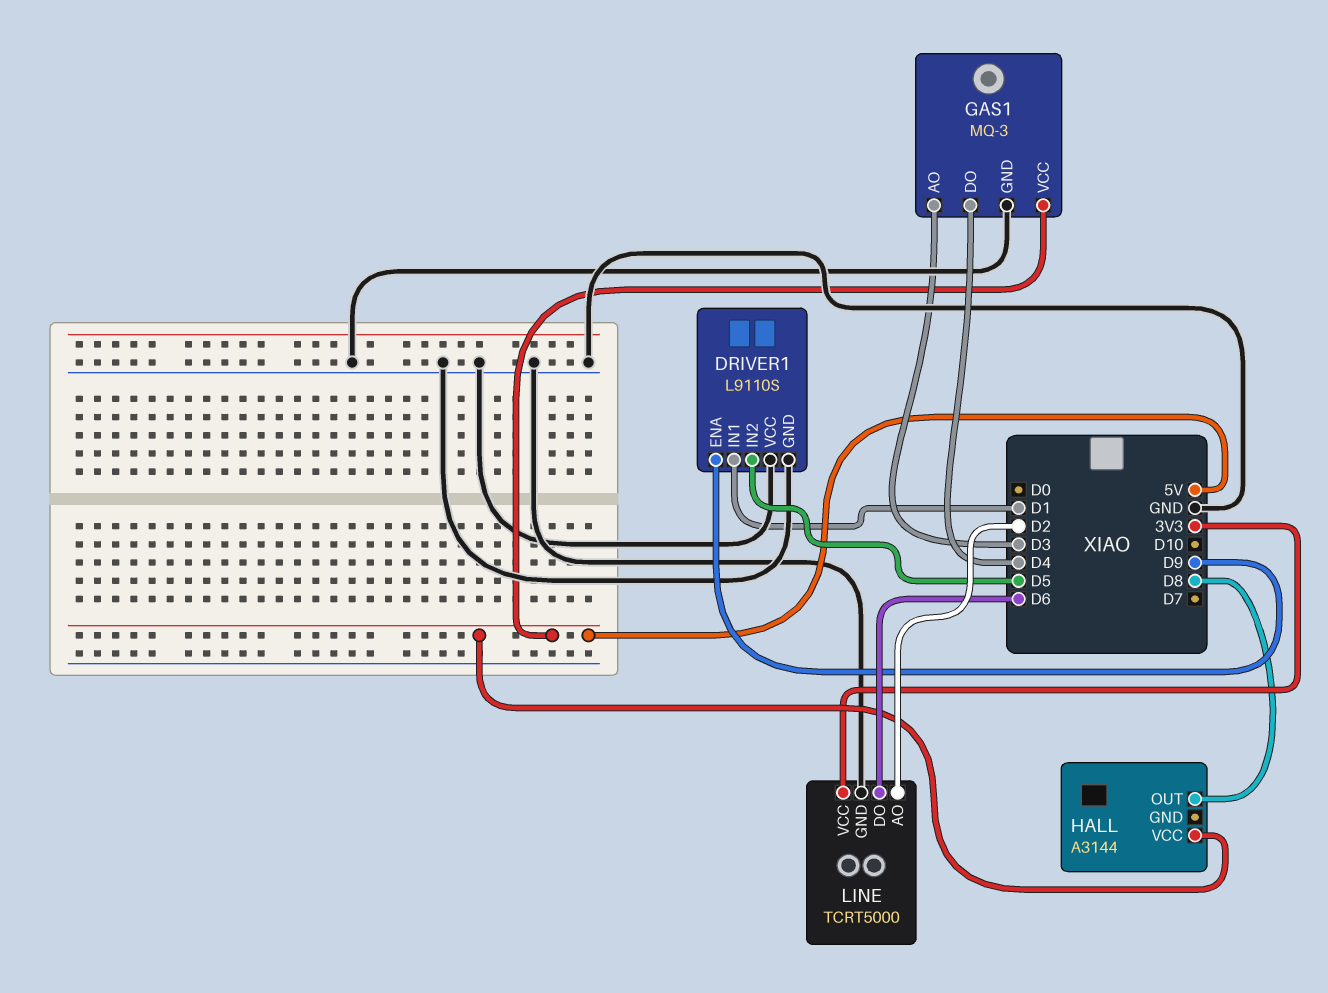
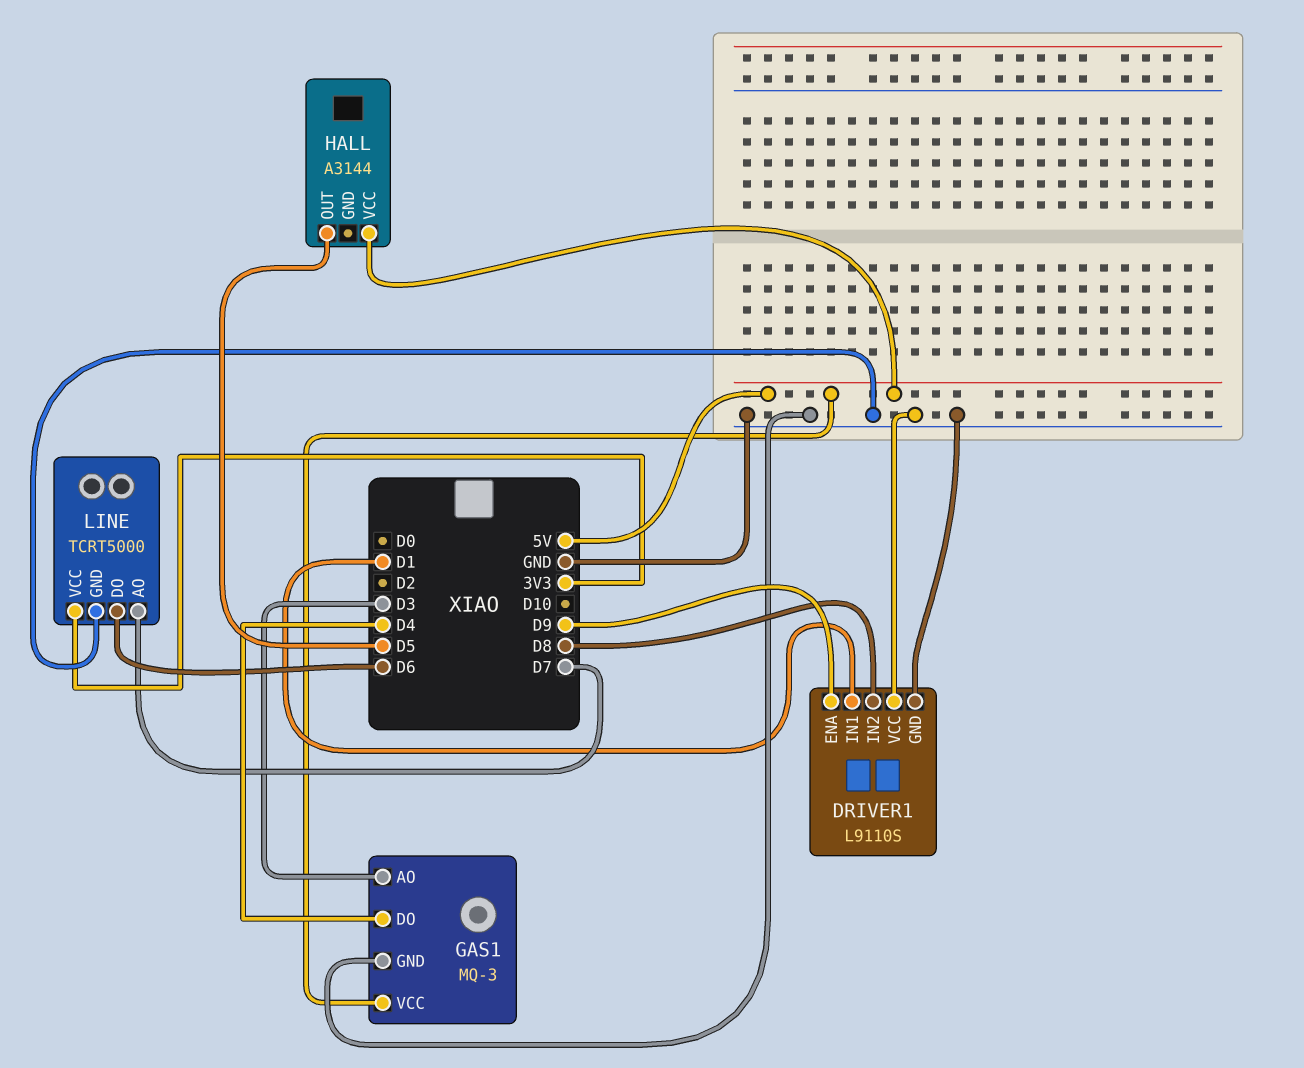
DRIVER1 pin IN2: D5 -> D8
HALL pin OUT: D8 -> D5
LINE pin AO: D2 -> D7

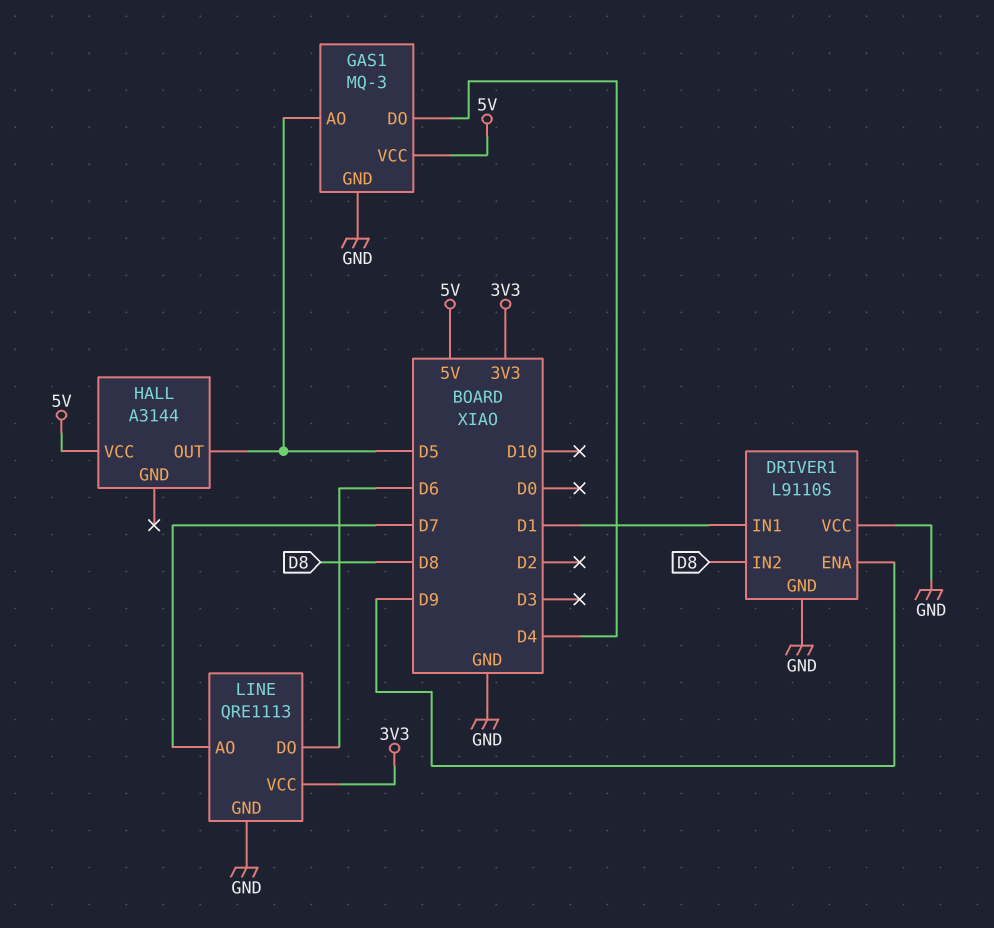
GAS1 pin AO: D3 -> D5
LINE: TCRT5000 -> QRE1113

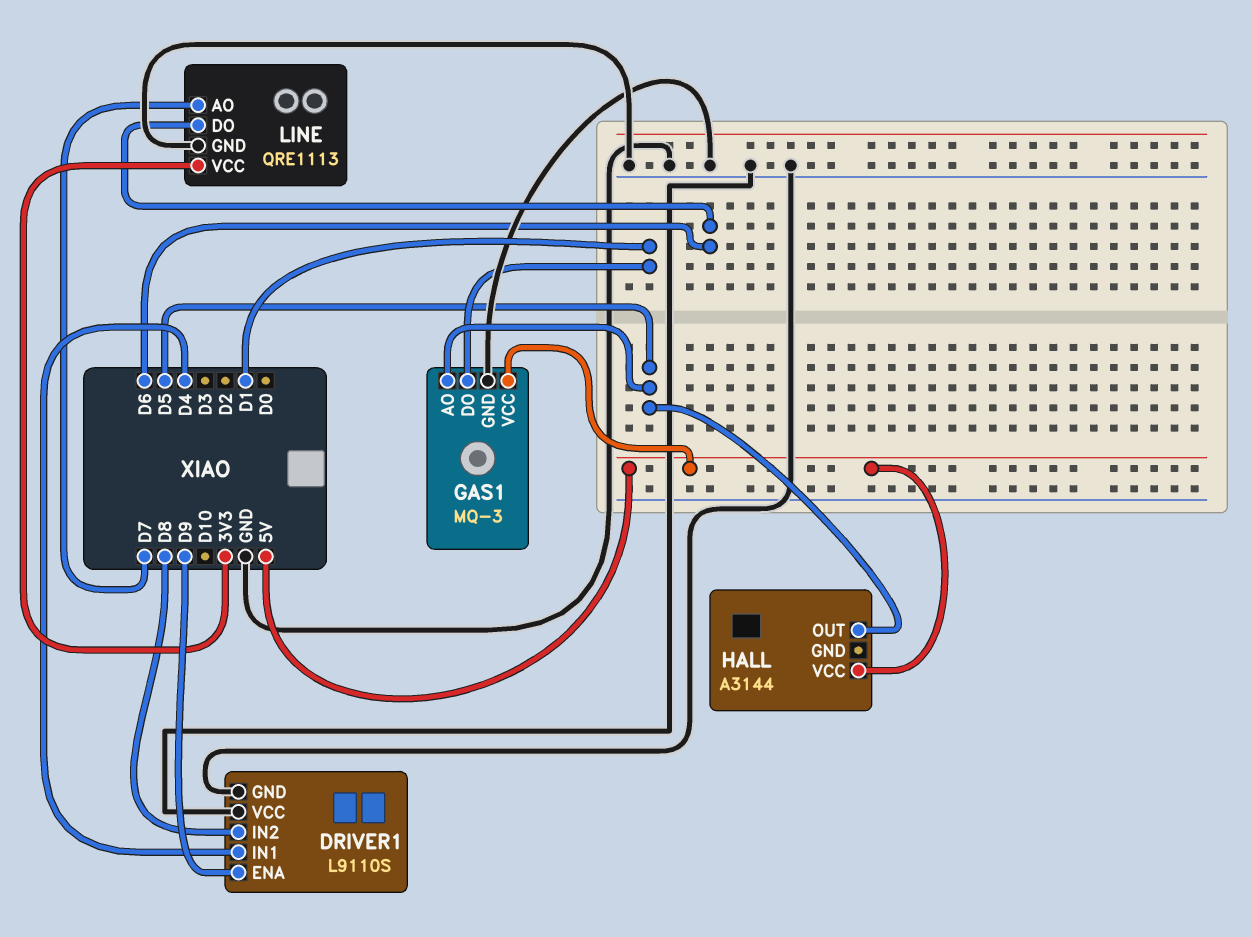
DRIVER1 pin IN1: D1 -> D4
GAS1 pin DO: D4 -> D1

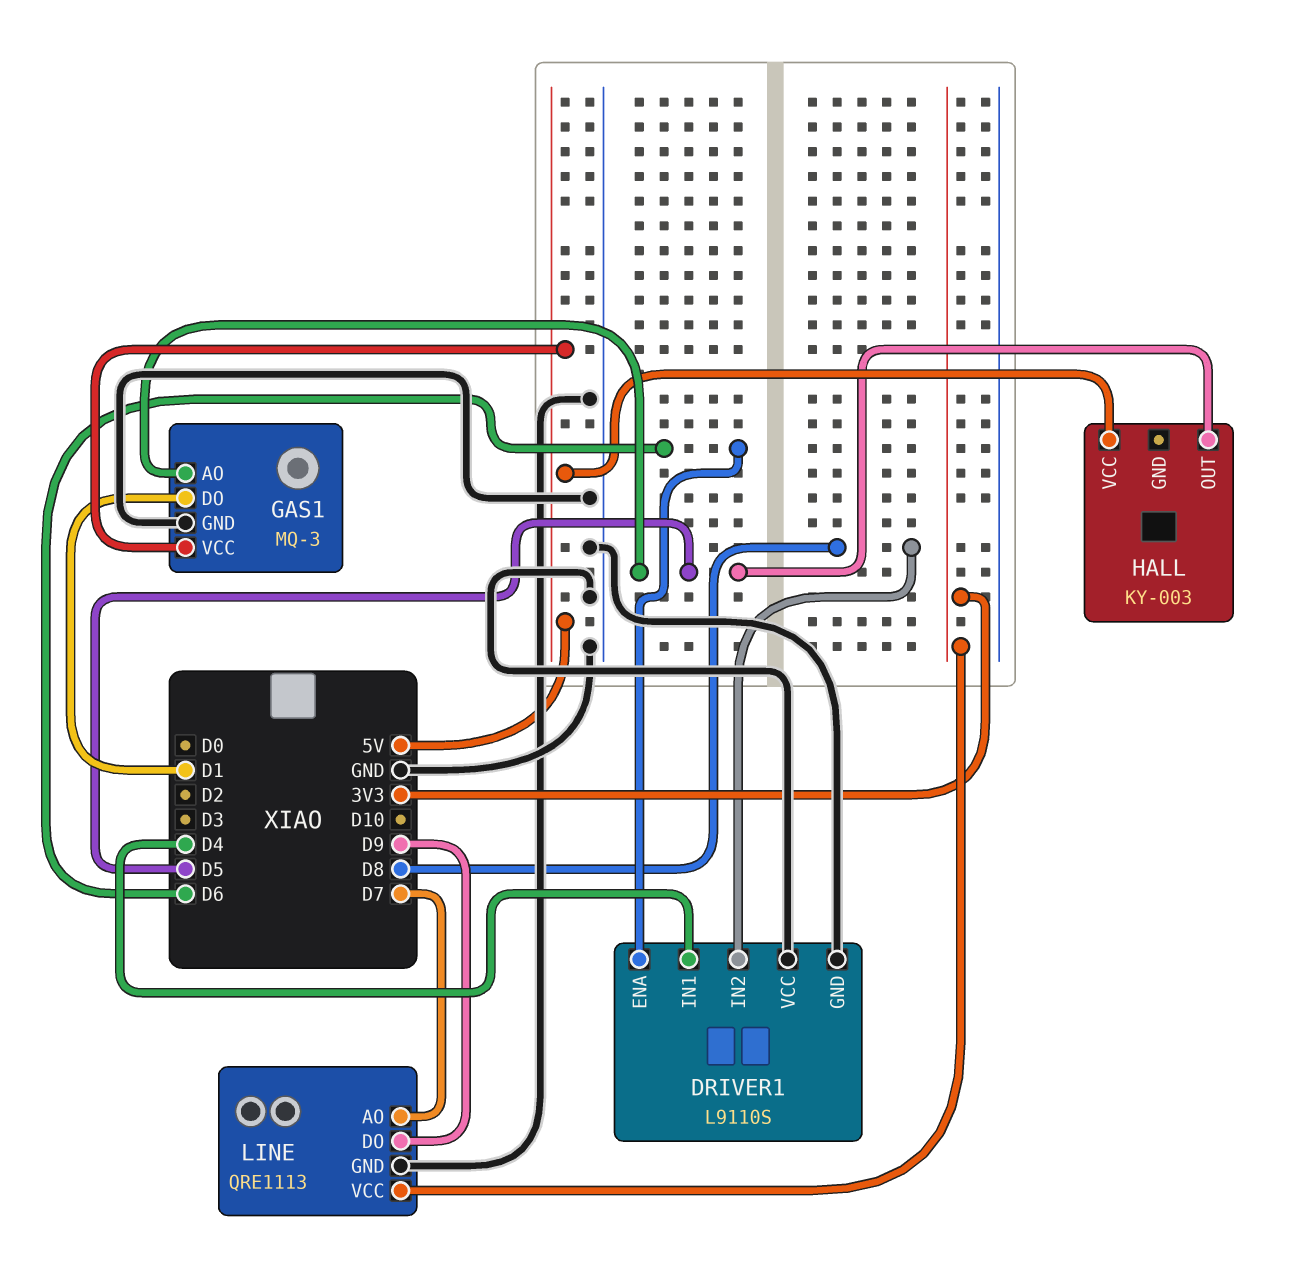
DRIVER1 pin ENA: D9 -> D6
HALL: A3144 -> KY-003
LINE pin DO: D6 -> D9

